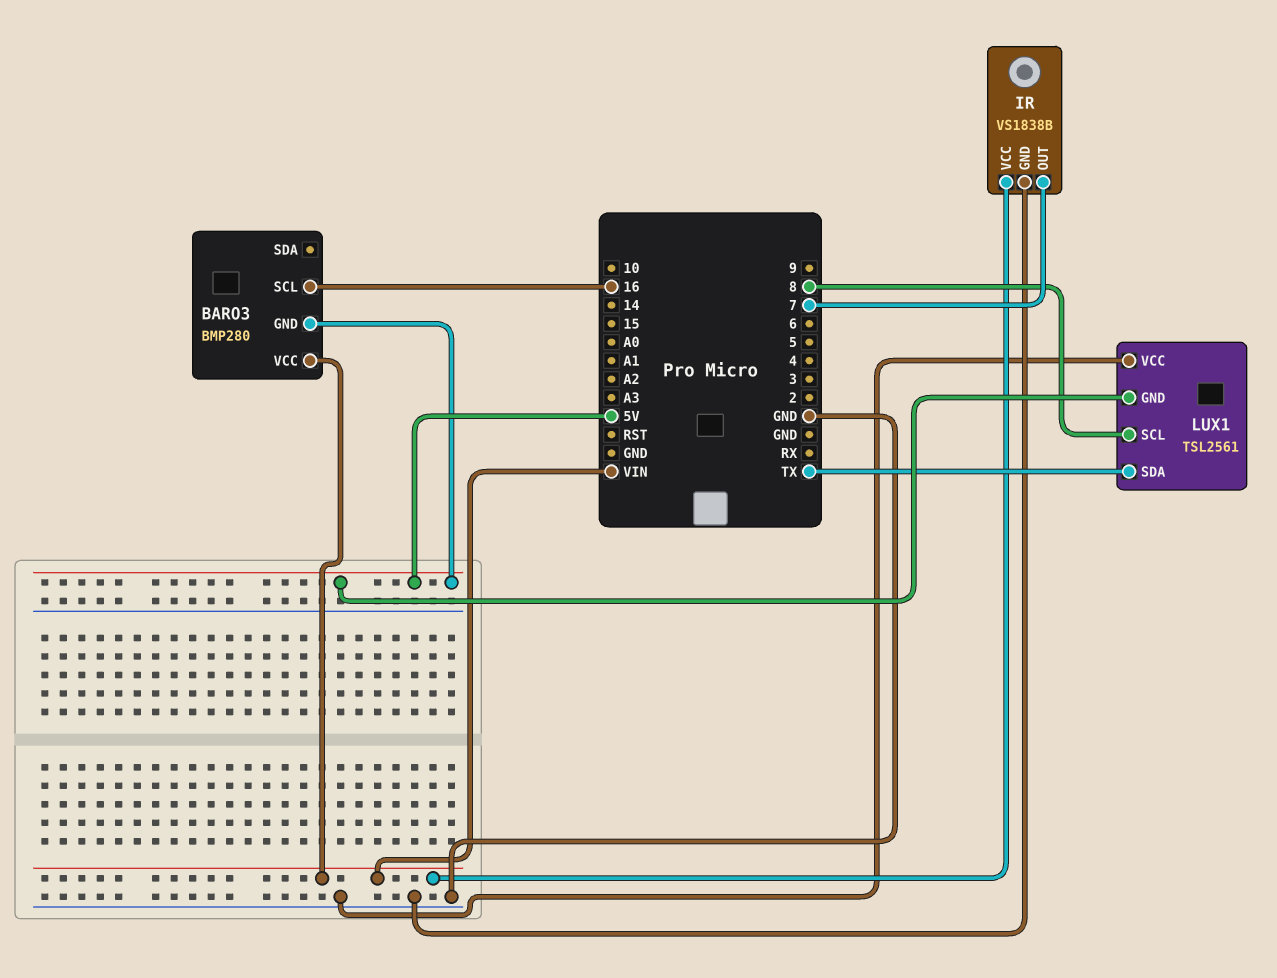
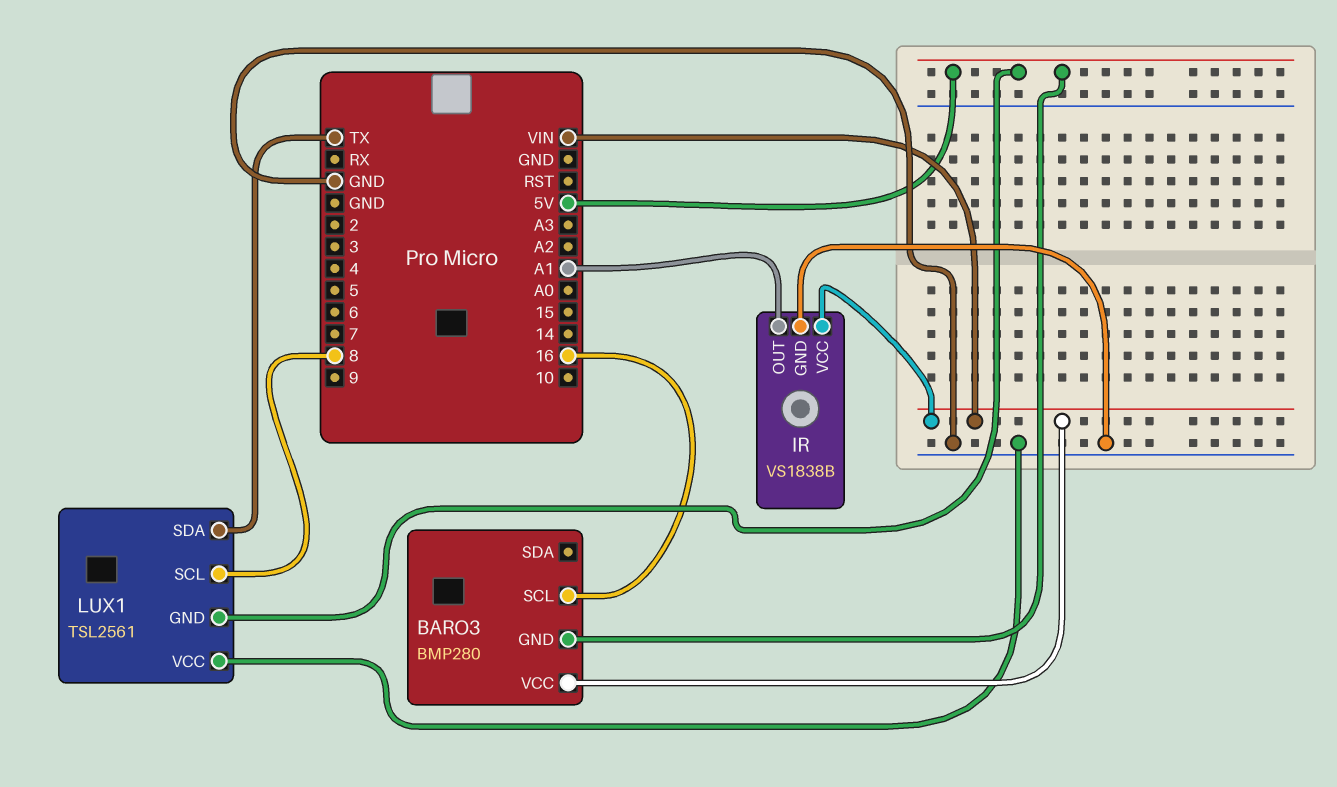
IR pin OUT: 7 -> A1

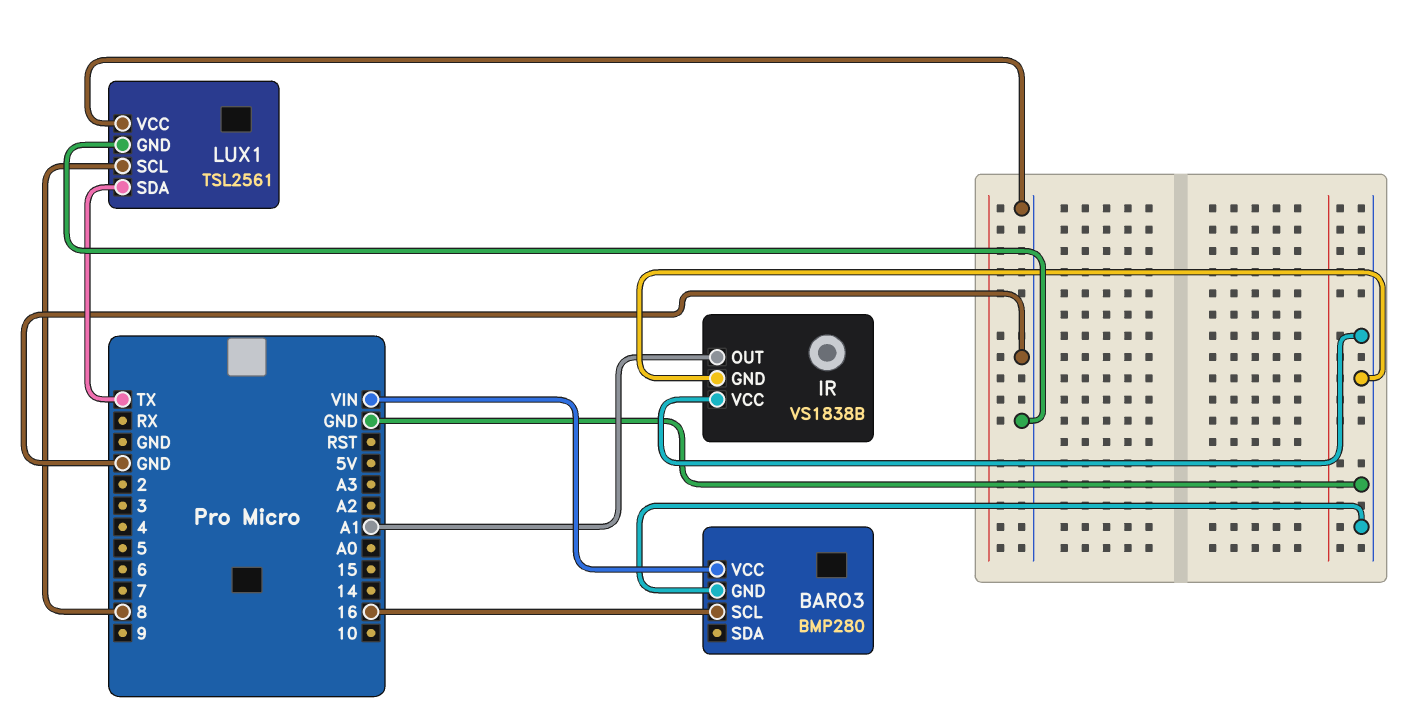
BARO3 pin GND: 5V -> GND
IR pin VCC: VIN -> GND
LUX1 pin GND: 5V -> GND

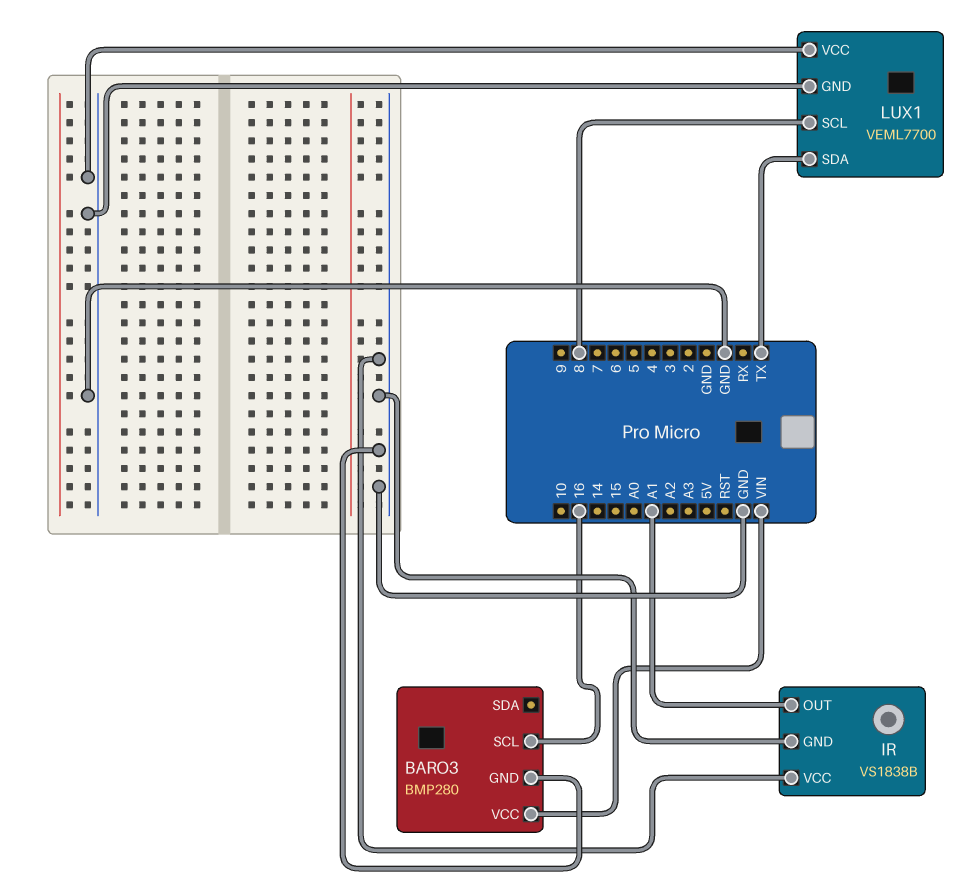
LUX1: TSL2561 -> VEML7700

